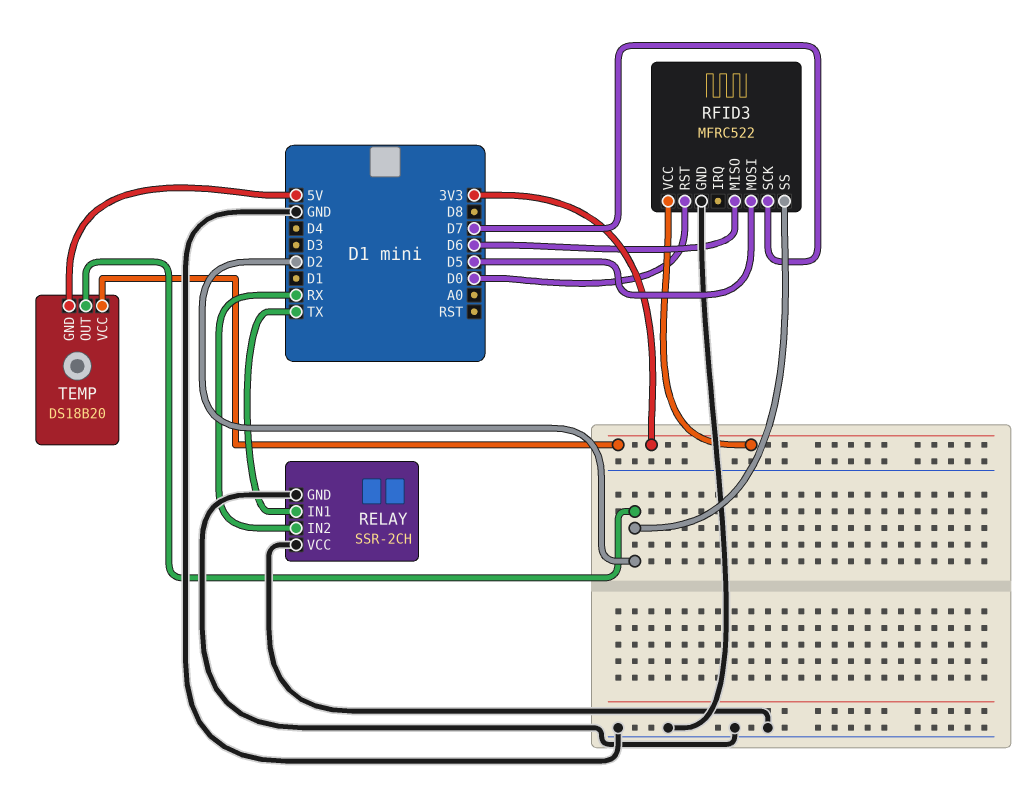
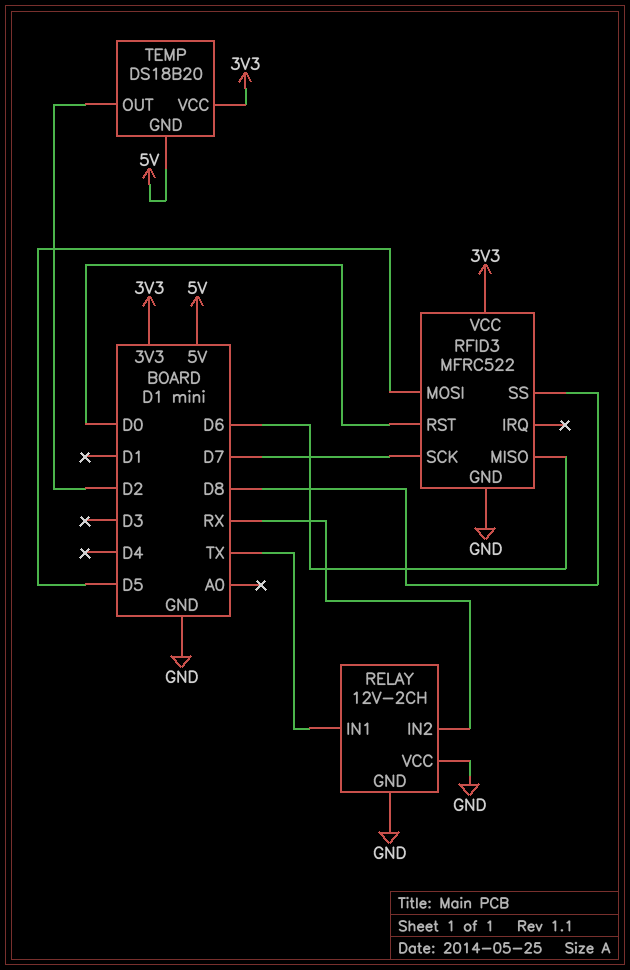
RELAY: SSR-2CH -> 12V-2CH
RFID3 pin SS: D2 -> D8

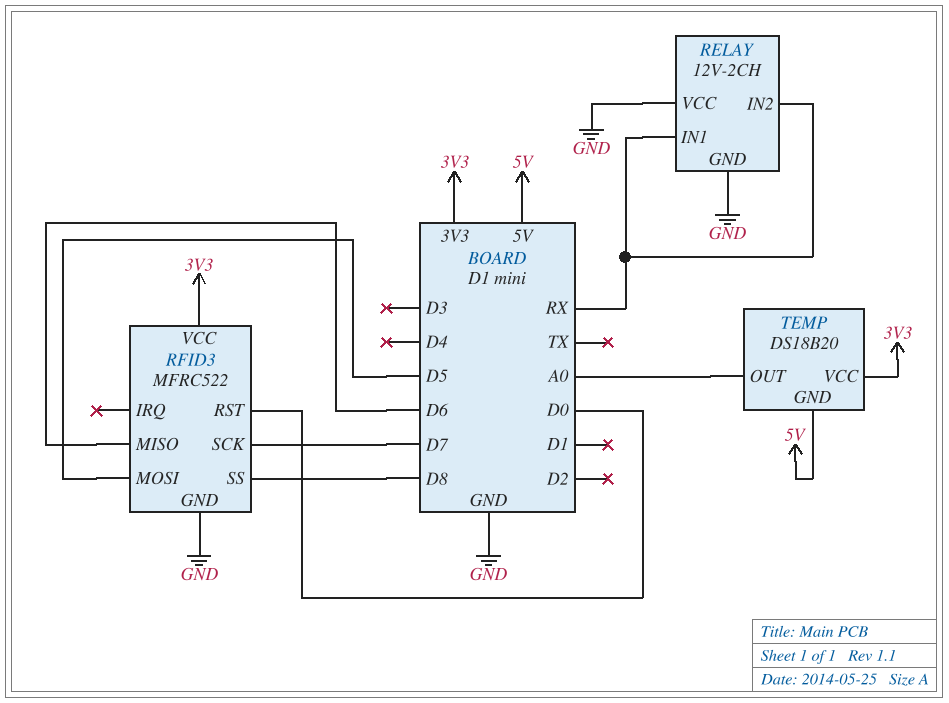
RELAY pin IN1: TX -> RX
TEMP pin OUT: D2 -> A0

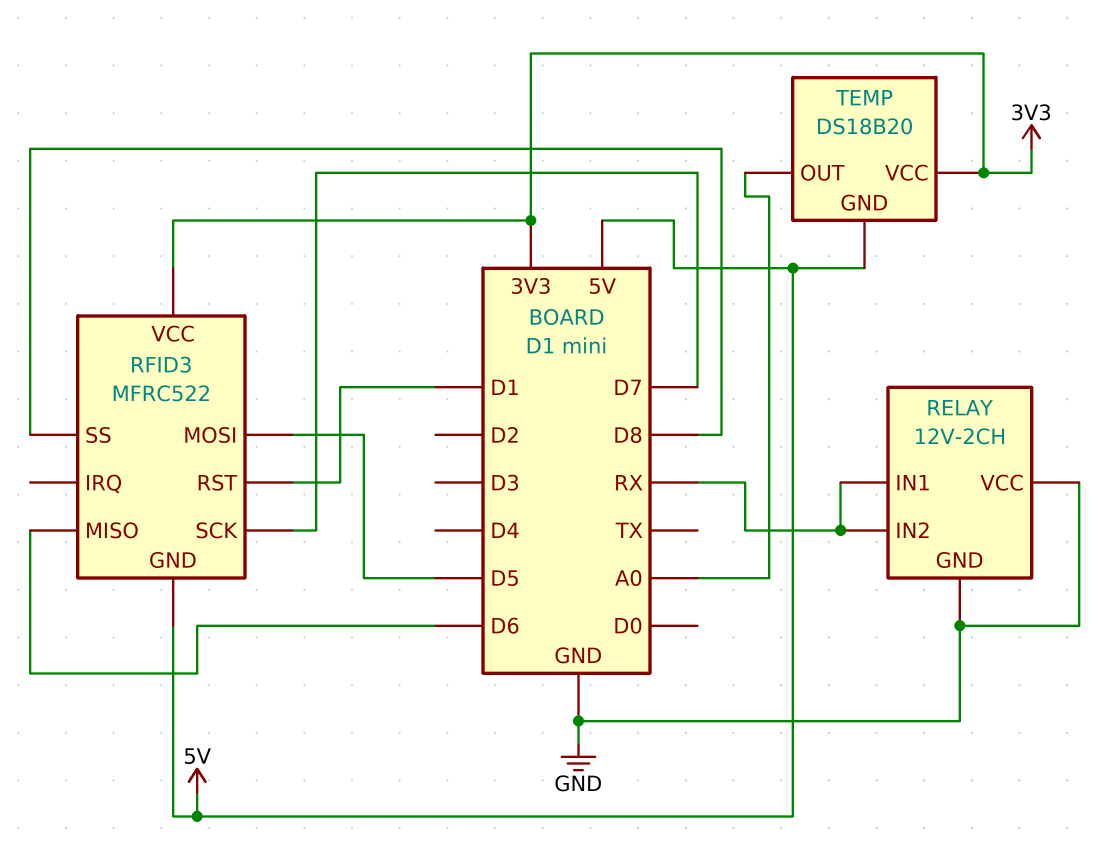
RFID3 pin GND: GND -> 5V
RFID3 pin RST: D0 -> D1

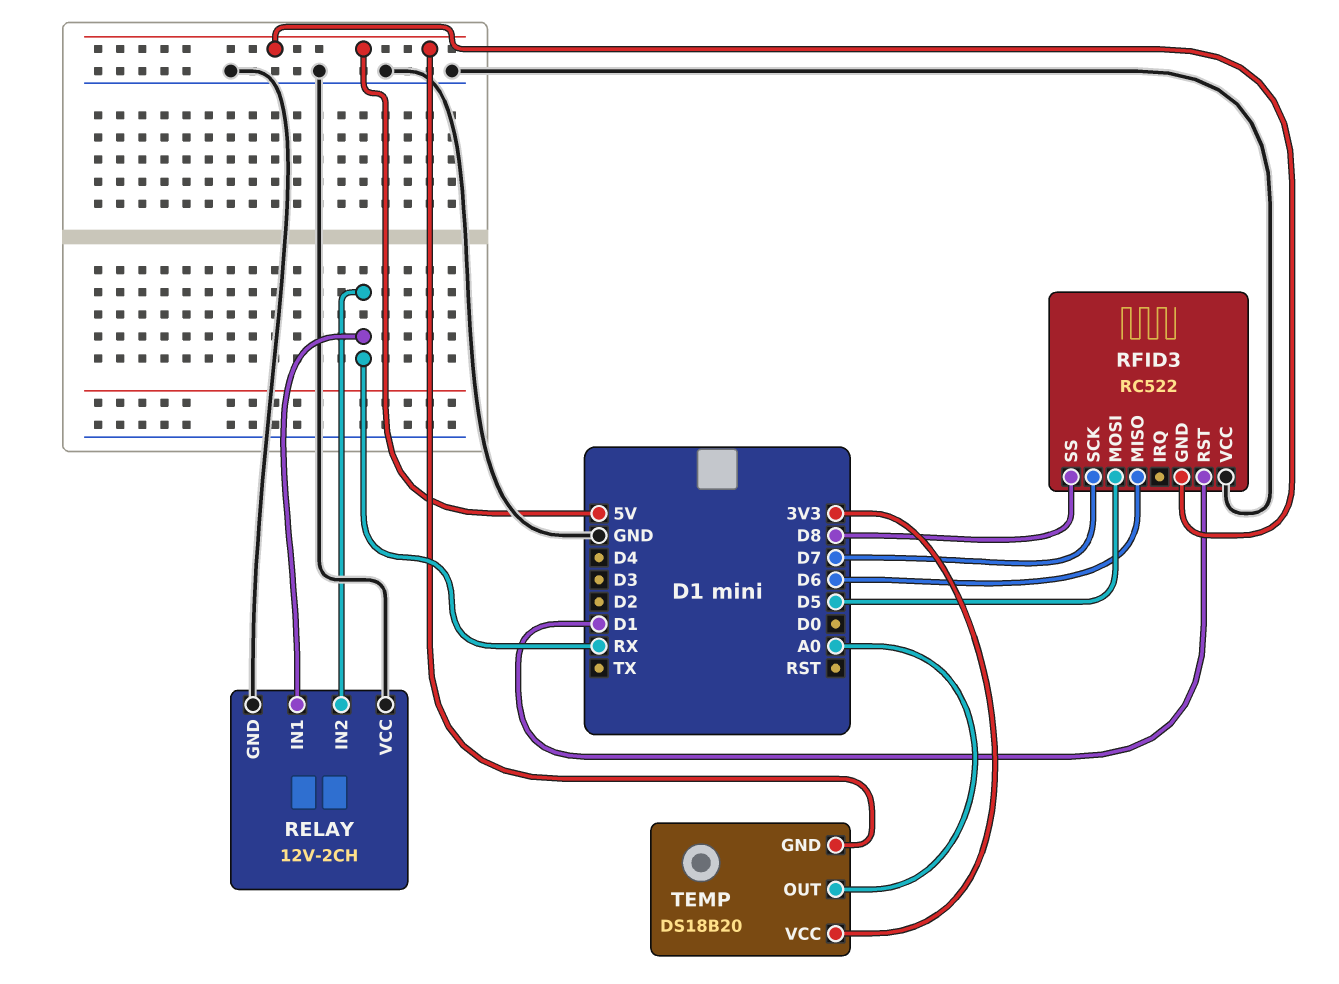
RFID3: MFRC522 -> RC522
RFID3 pin VCC: 3V3 -> GND

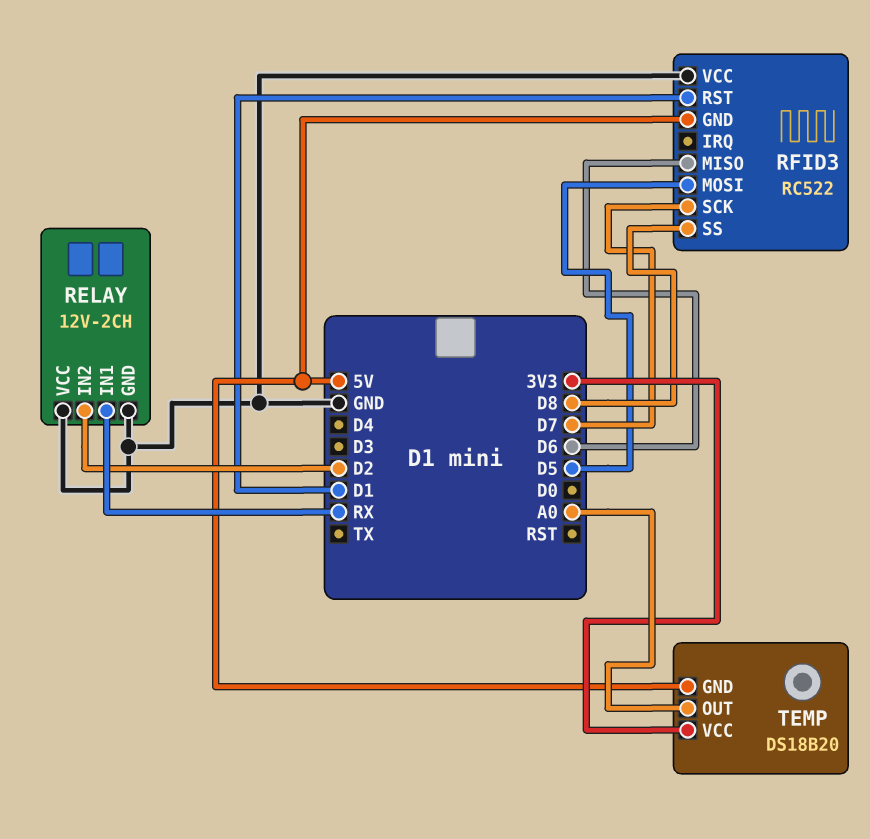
RELAY pin IN2: RX -> D2

